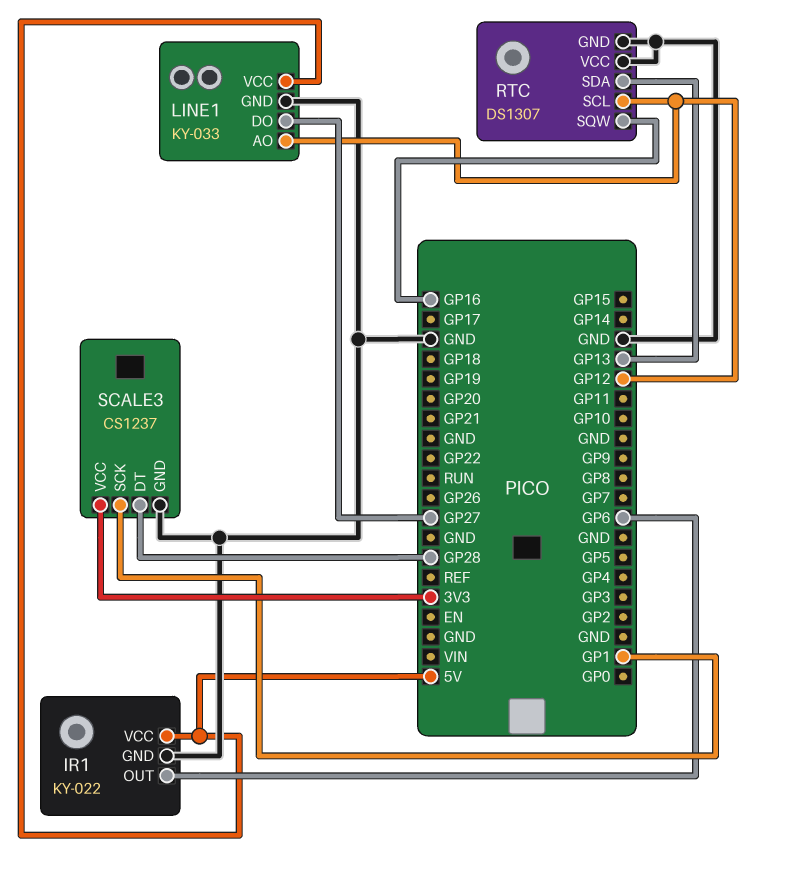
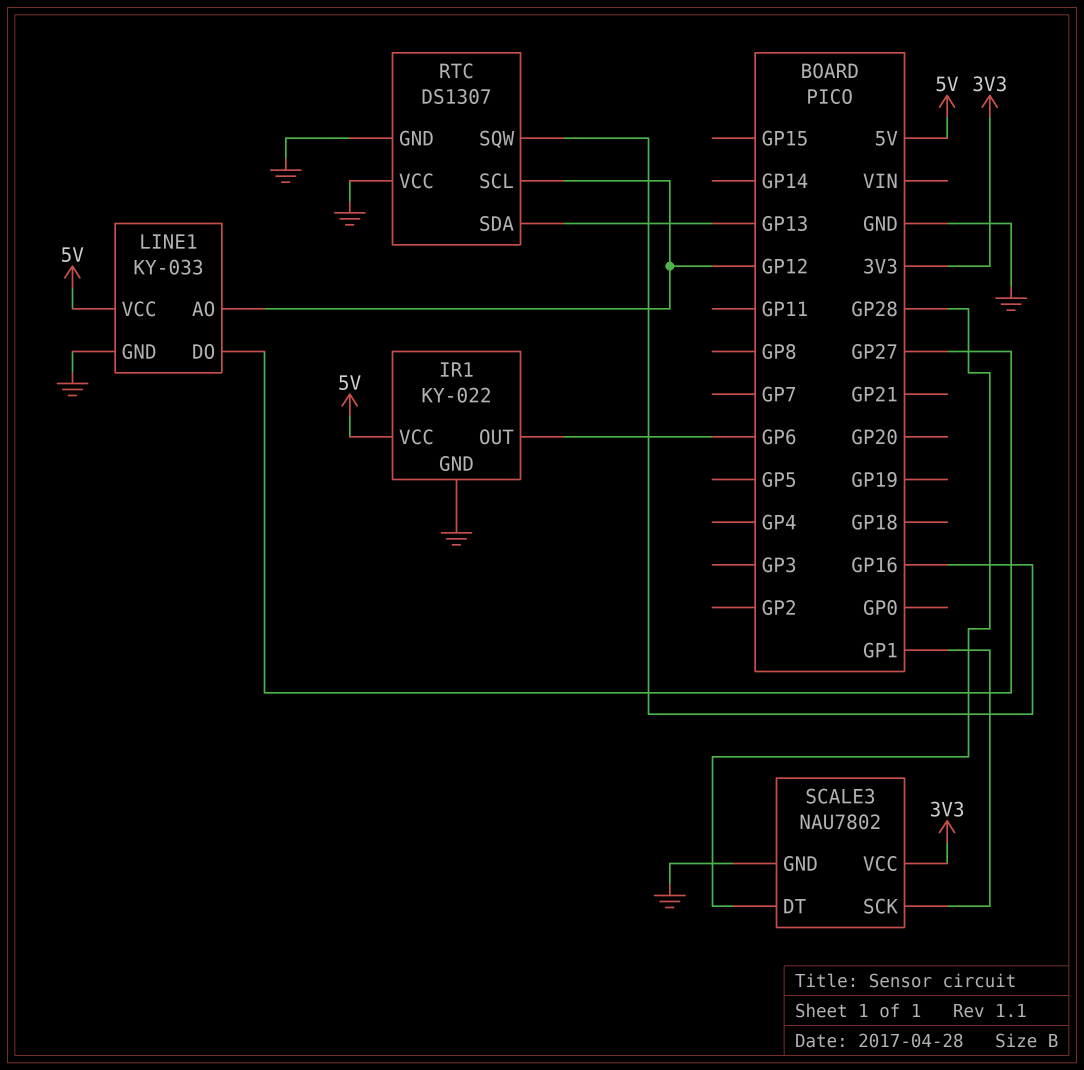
SCALE3: CS1237 -> NAU7802

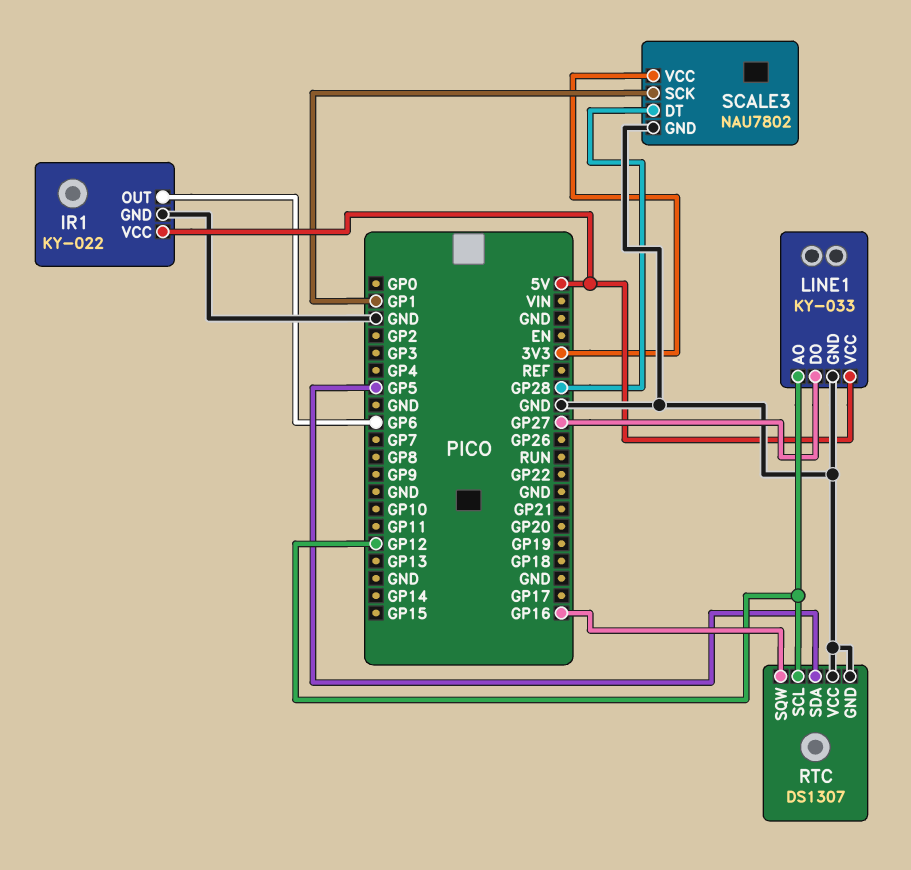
RTC pin SDA: GP13 -> GP5

